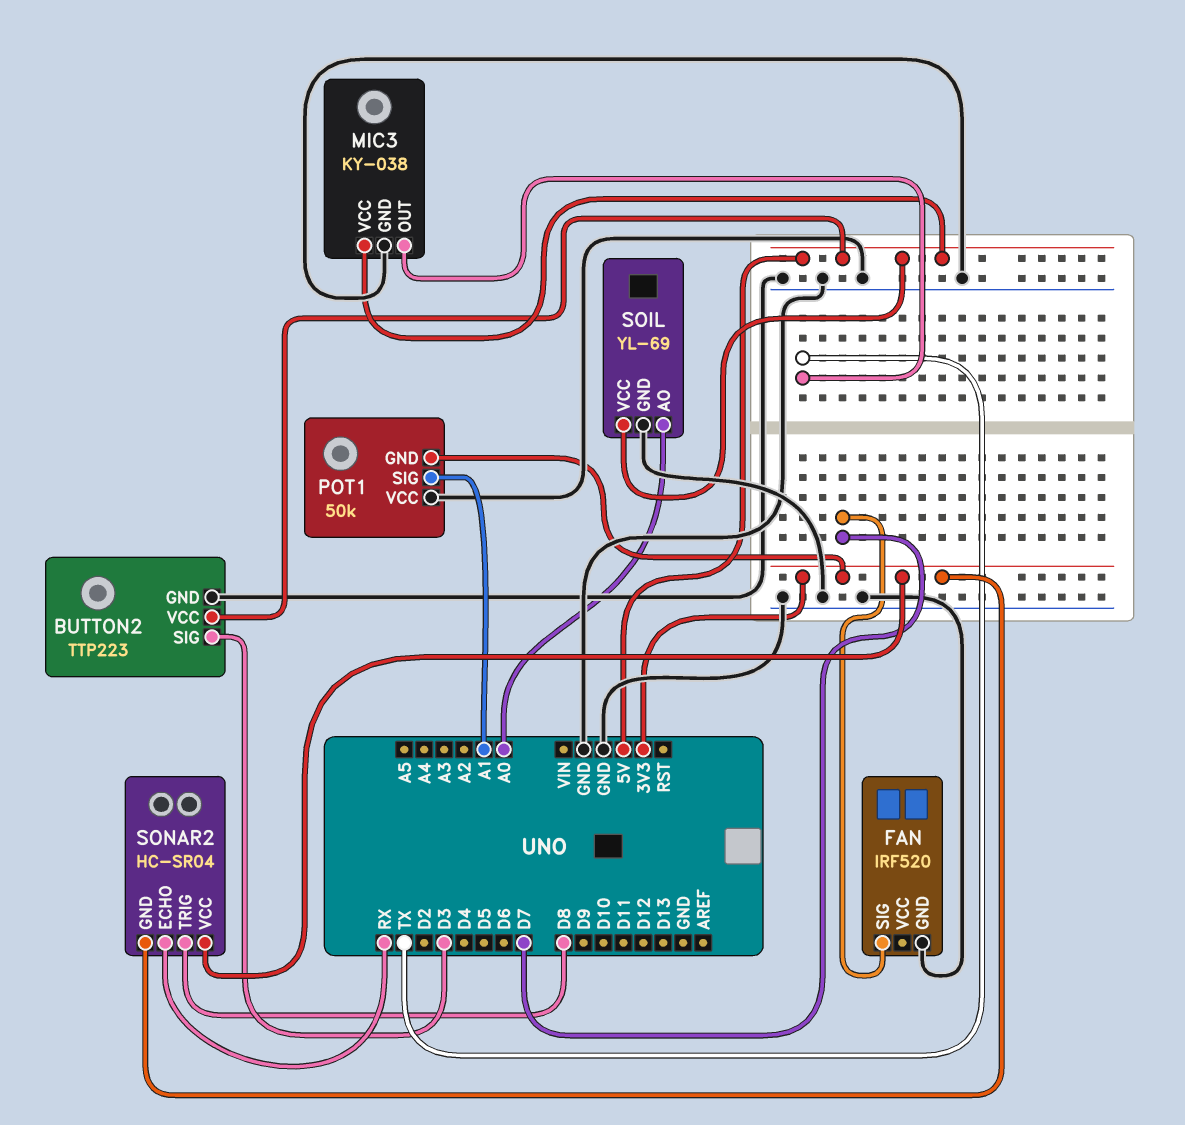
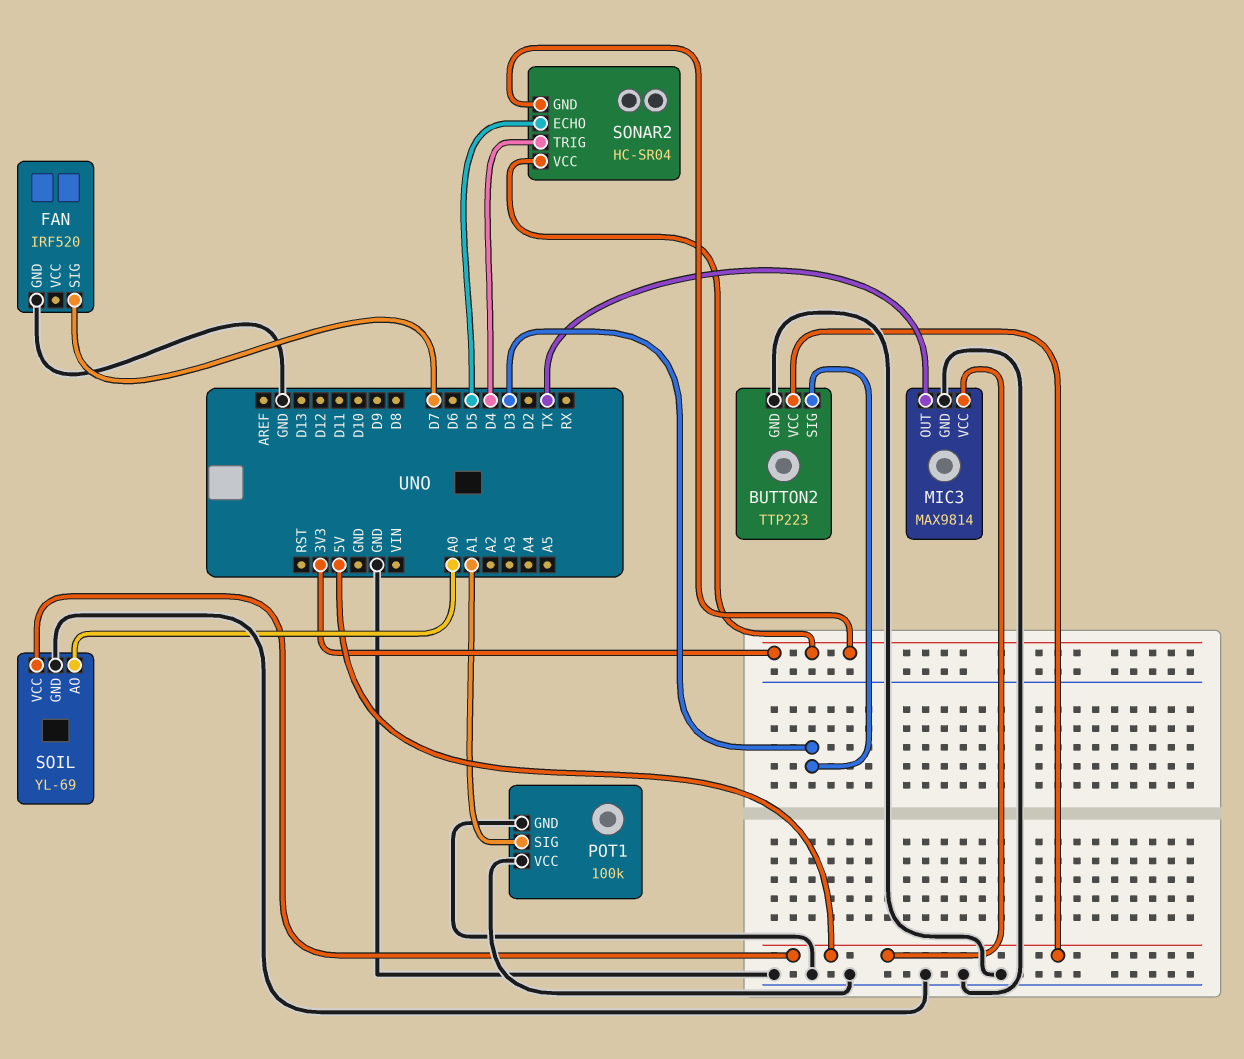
MIC3: KY-038 -> MAX9814
POT1: 50k -> 100k
POT1 pin GND: 3V3 -> GND
SONAR2 pin ECHO: RX -> D5
SONAR2 pin TRIG: D8 -> D4

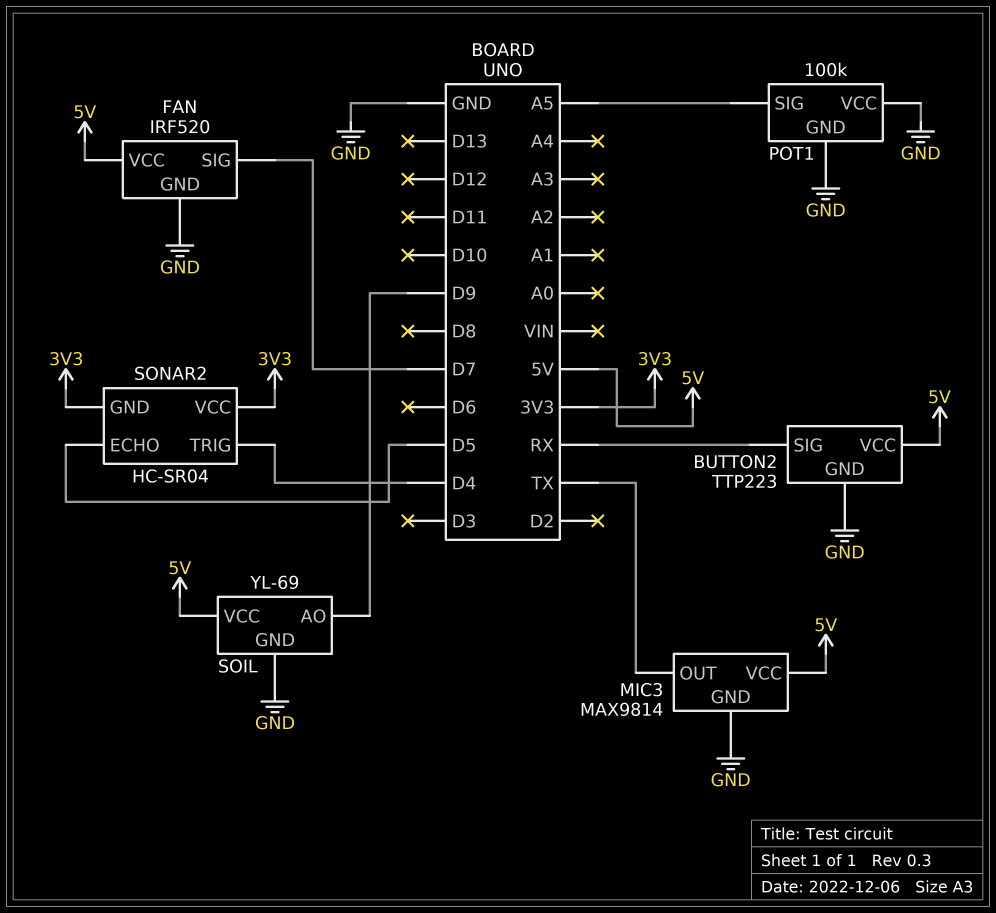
BUTTON2 pin SIG: D3 -> RX
FAN pin VCC: none -> 5V
POT1 pin SIG: A1 -> A5
SOIL pin AO: A0 -> D9

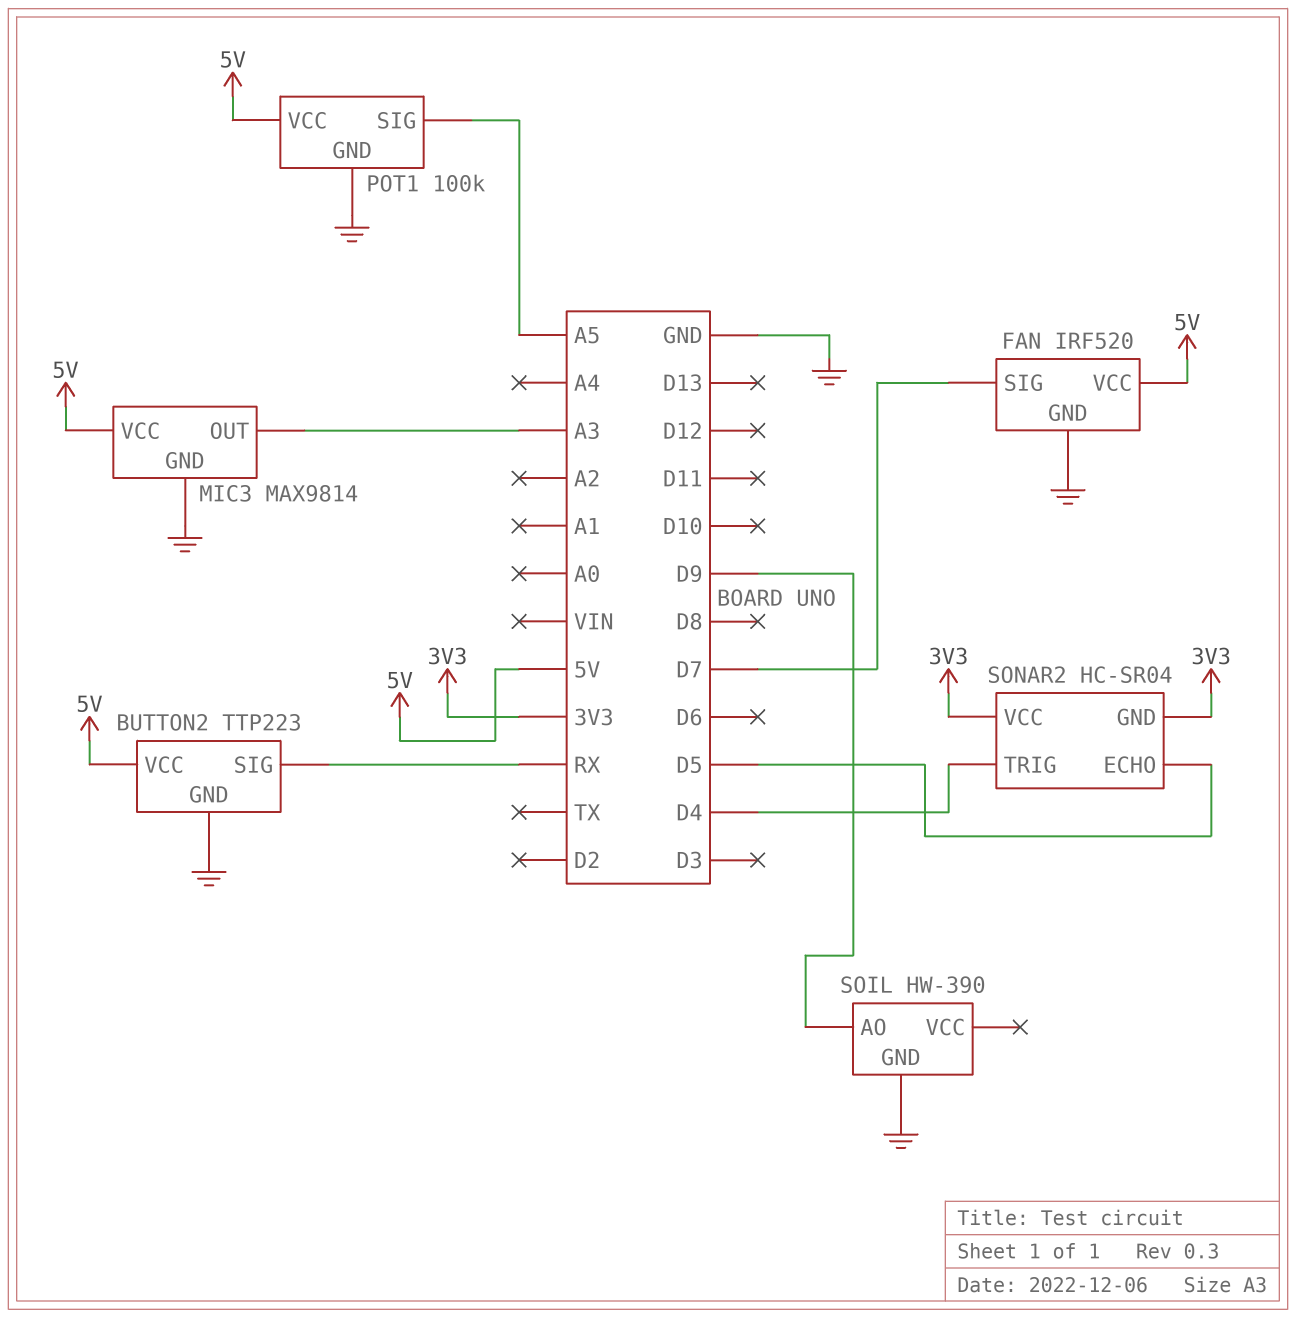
MIC3 pin OUT: TX -> A3
POT1 pin VCC: GND -> 5V
SOIL: YL-69 -> HW-390
SOIL pin VCC: 5V -> none

